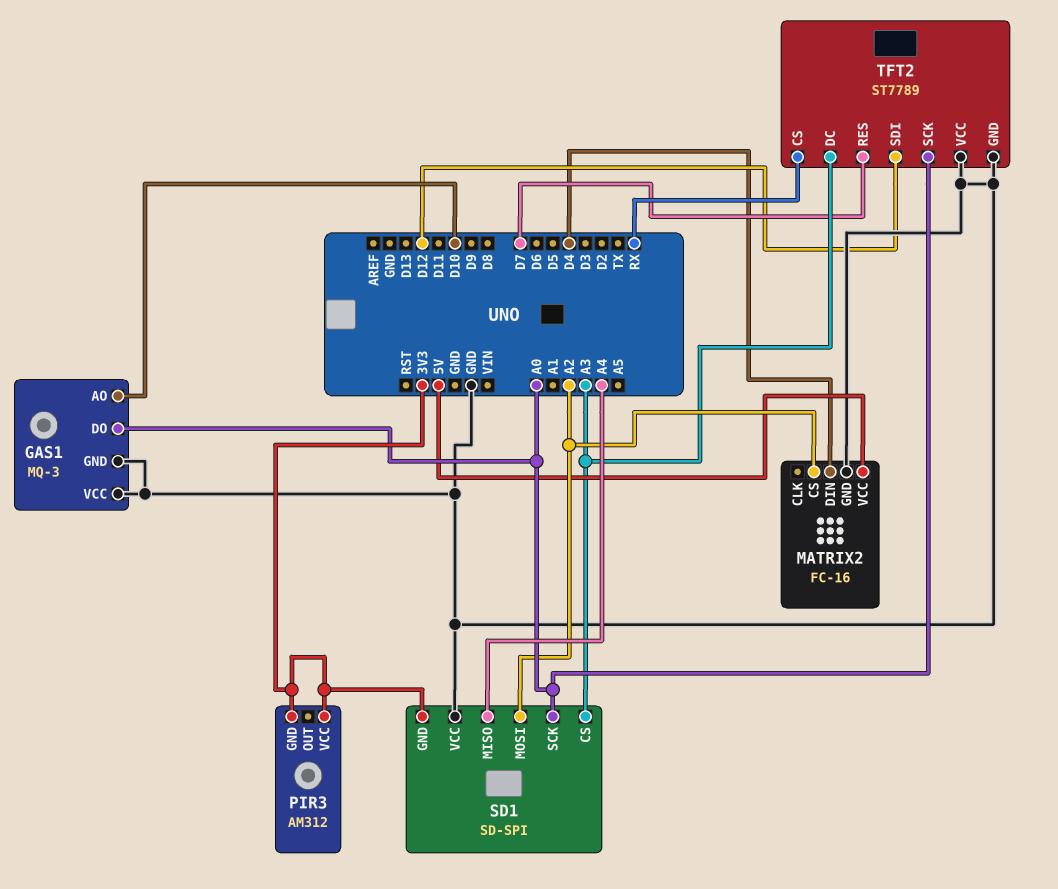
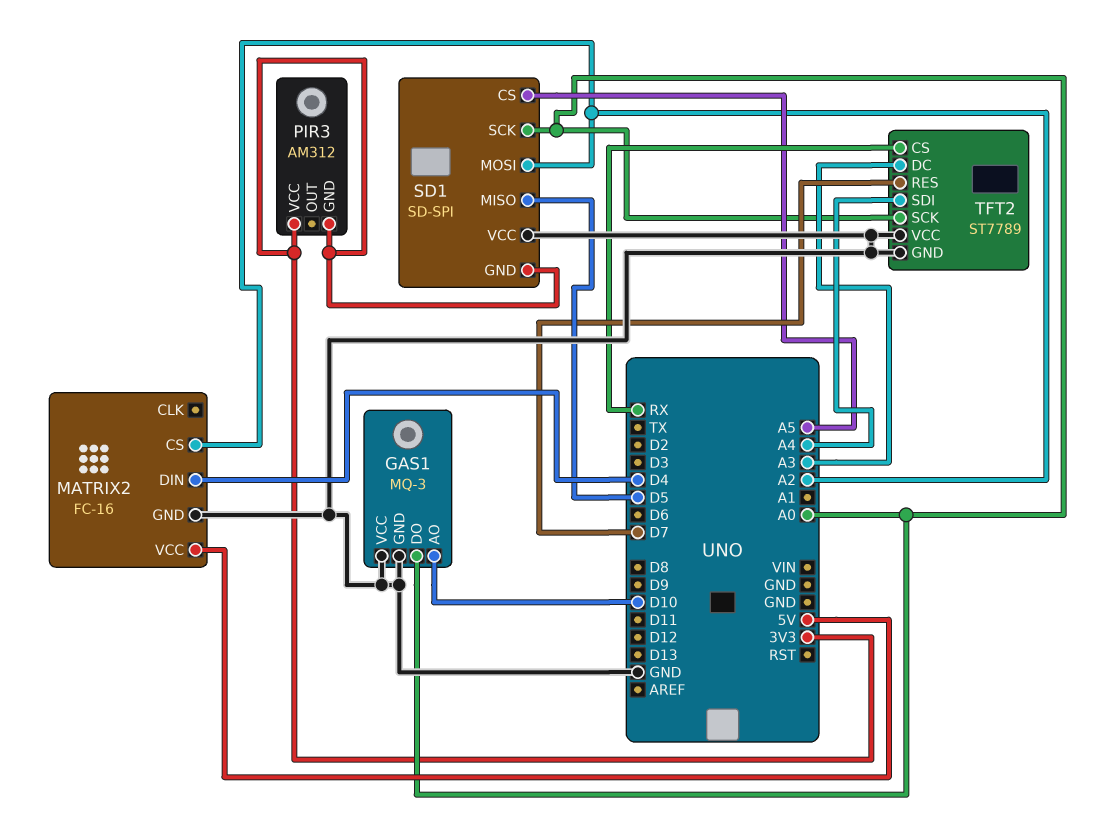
SD1 pin CS: A3 -> A5
SD1 pin MISO: A4 -> D5
TFT2 pin SDI: D12 -> A4

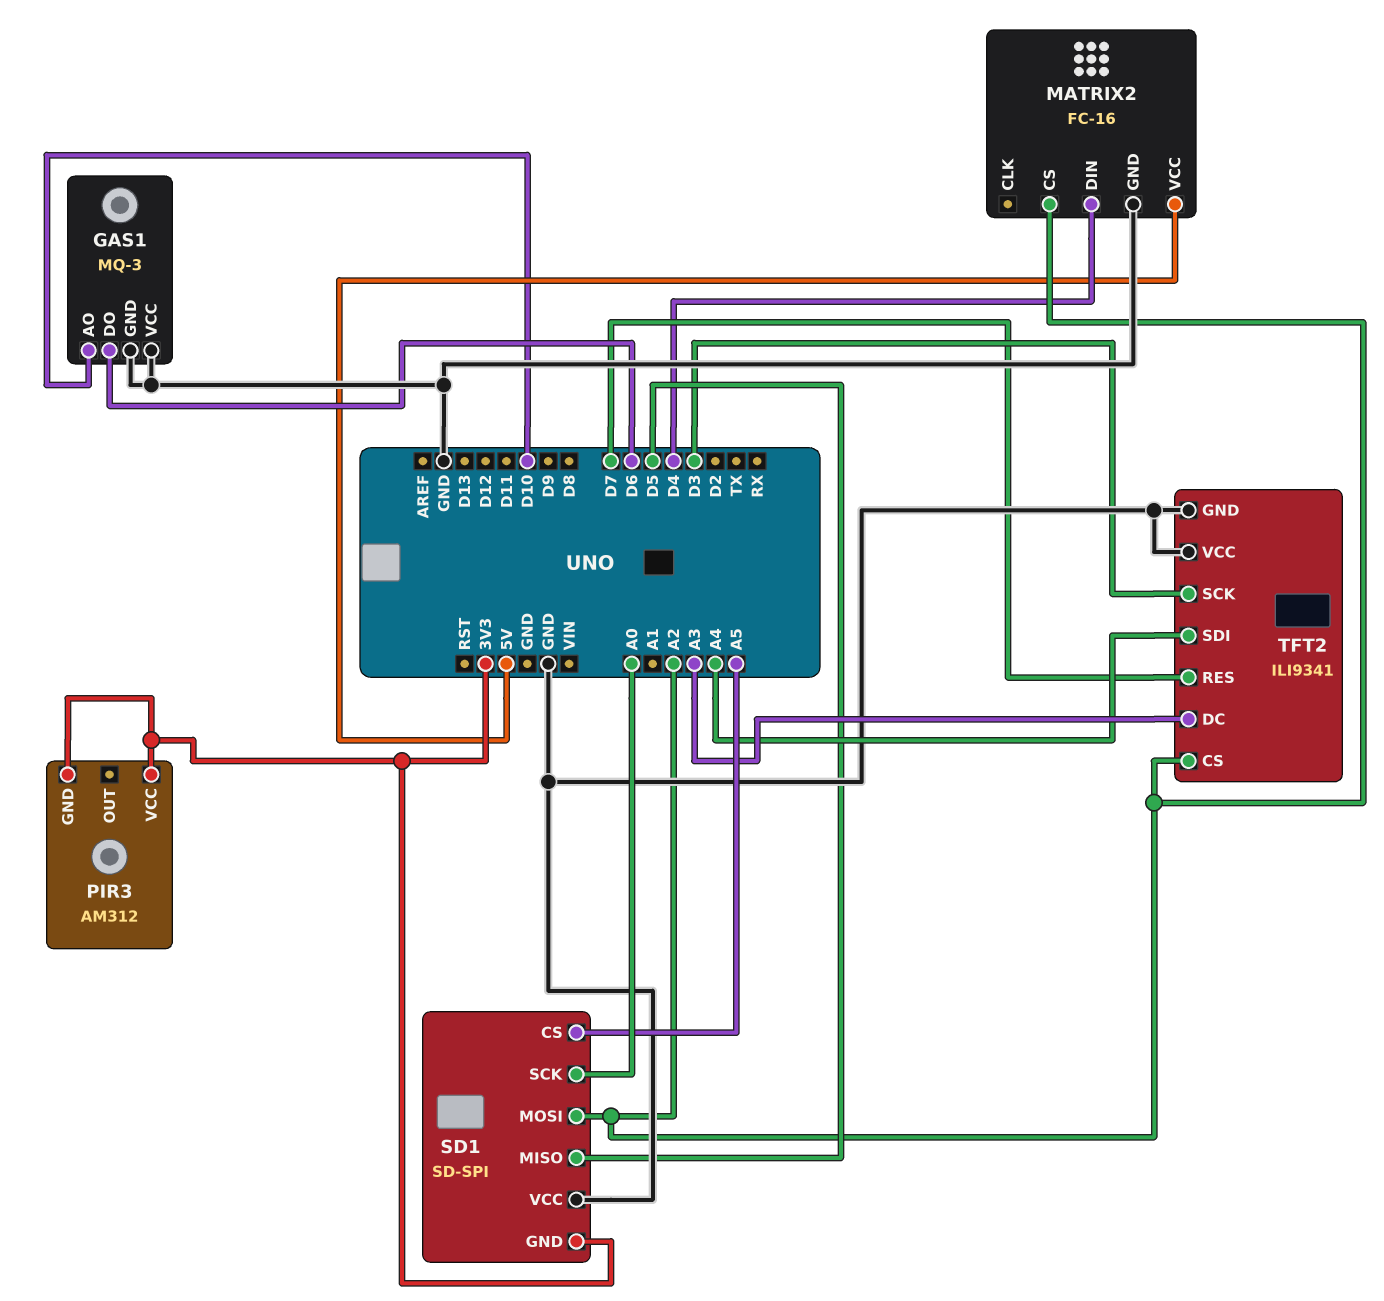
GAS1 pin DO: A0 -> D6
TFT2: ST7789 -> ILI9341
TFT2 pin CS: RX -> A2
TFT2 pin SCK: A0 -> D3

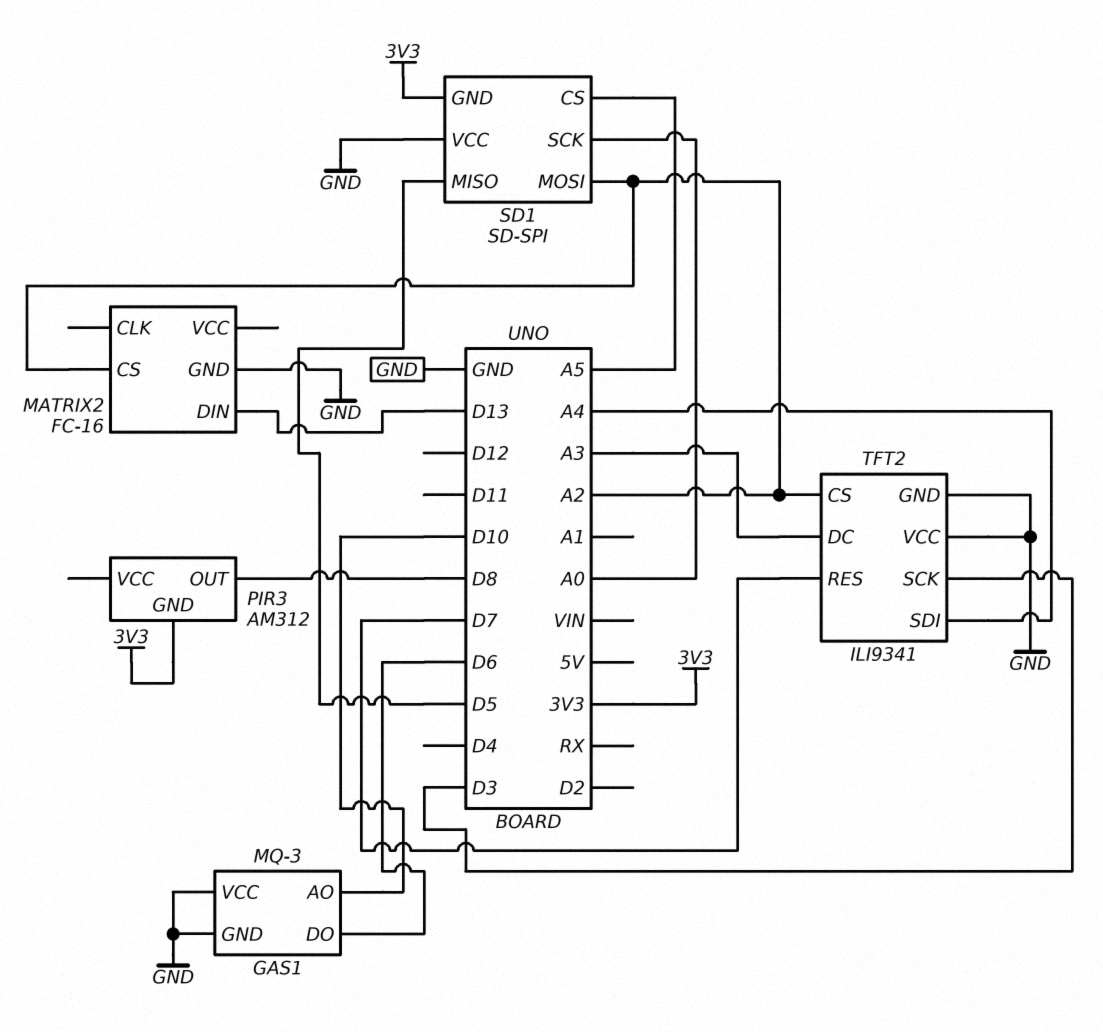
MATRIX2 pin DIN: D4 -> D13
MATRIX2 pin VCC: 5V -> none
PIR3 pin OUT: none -> D8
PIR3 pin VCC: 3V3 -> none

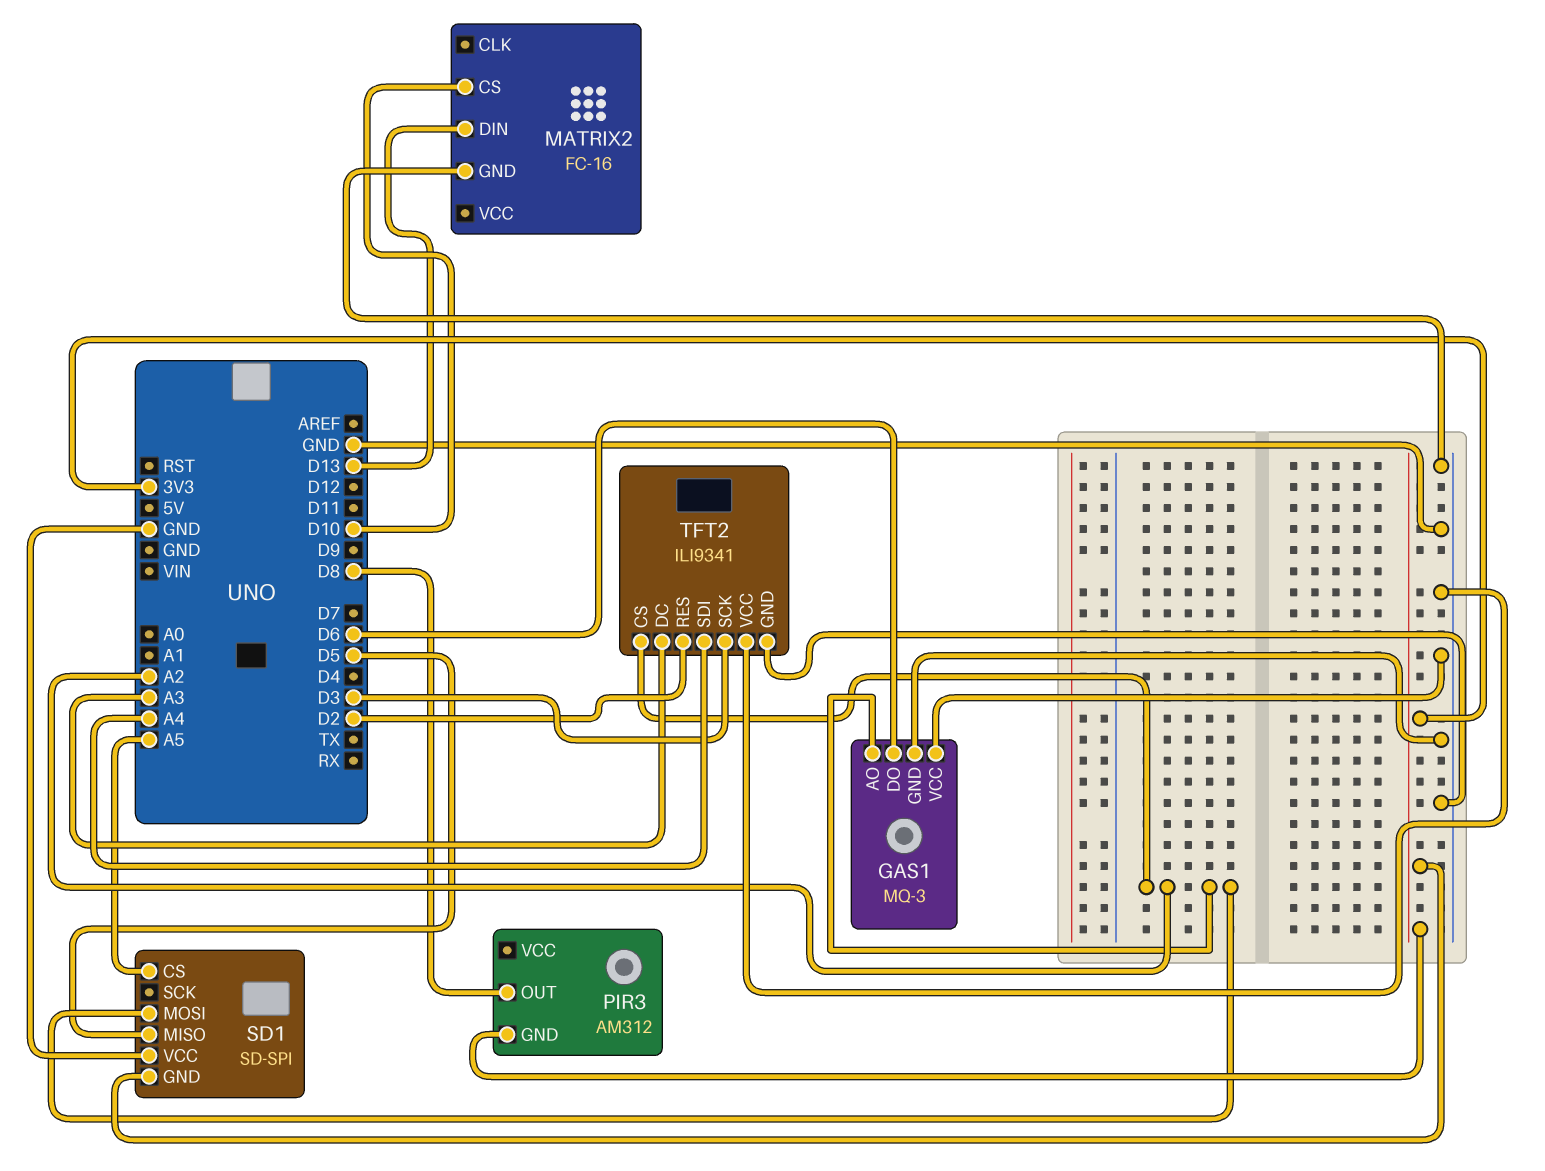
GAS1 pin AO: D10 -> A2
MATRIX2 pin CS: A2 -> D10
SD1 pin SCK: A0 -> none
TFT2 pin RES: D7 -> D2

